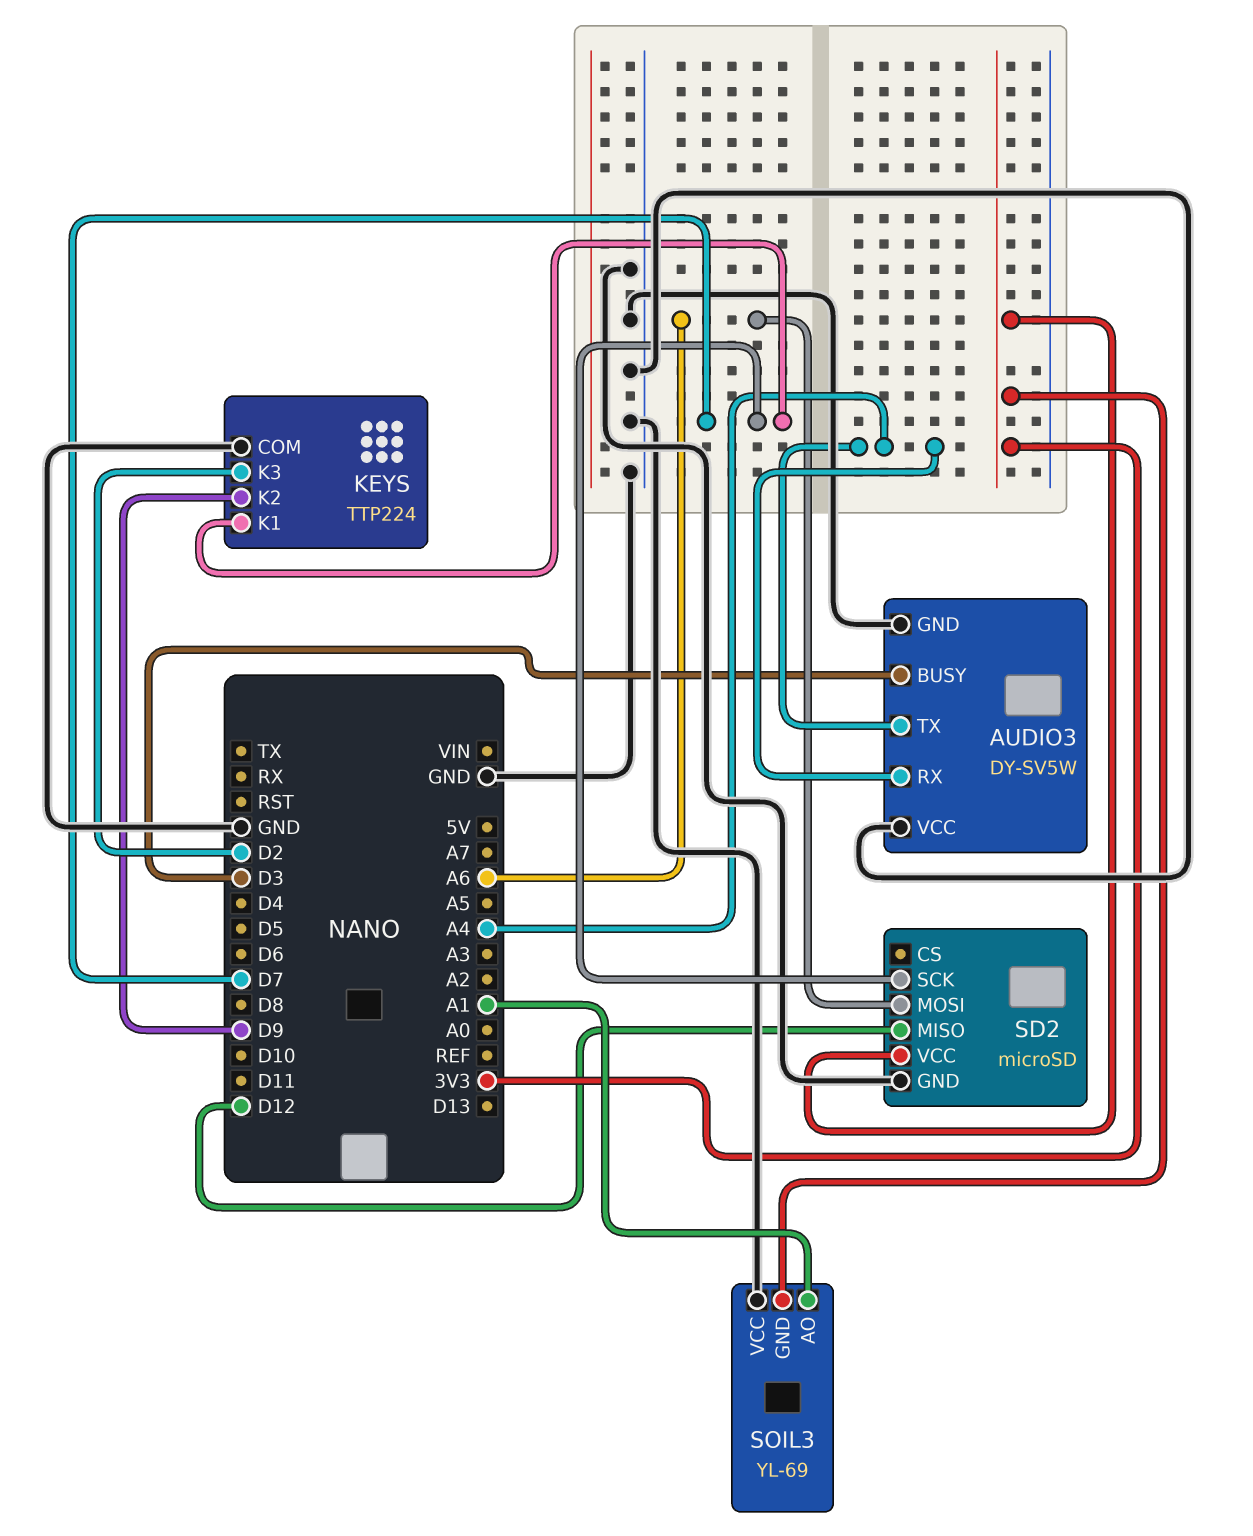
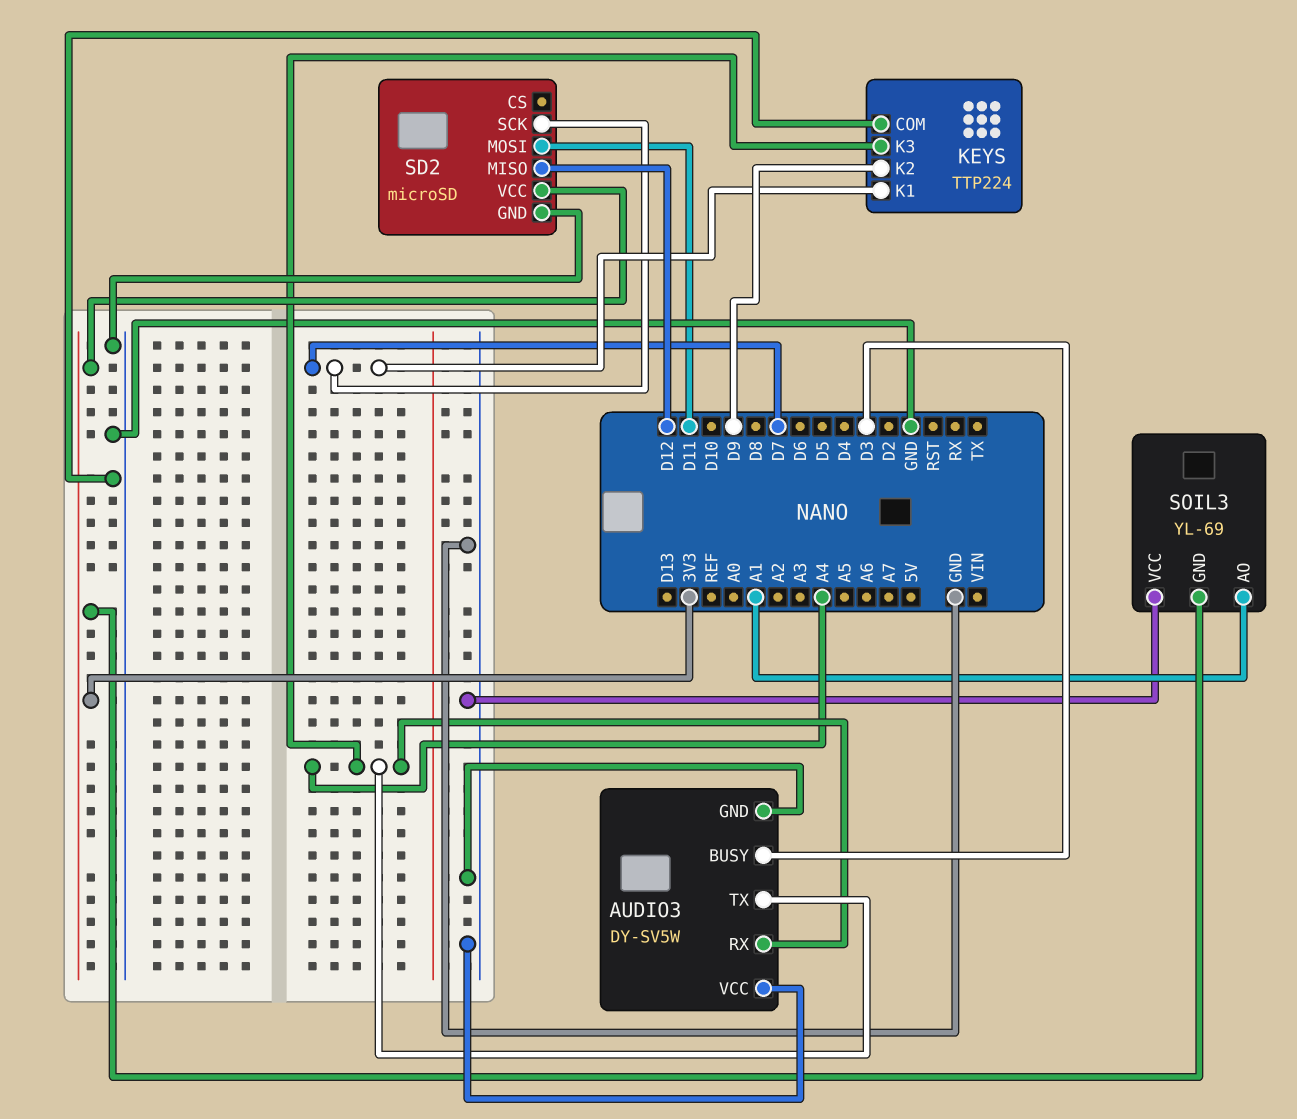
KEYS pin K3: D2 -> A4
SD2 pin MOSI: A6 -> D11

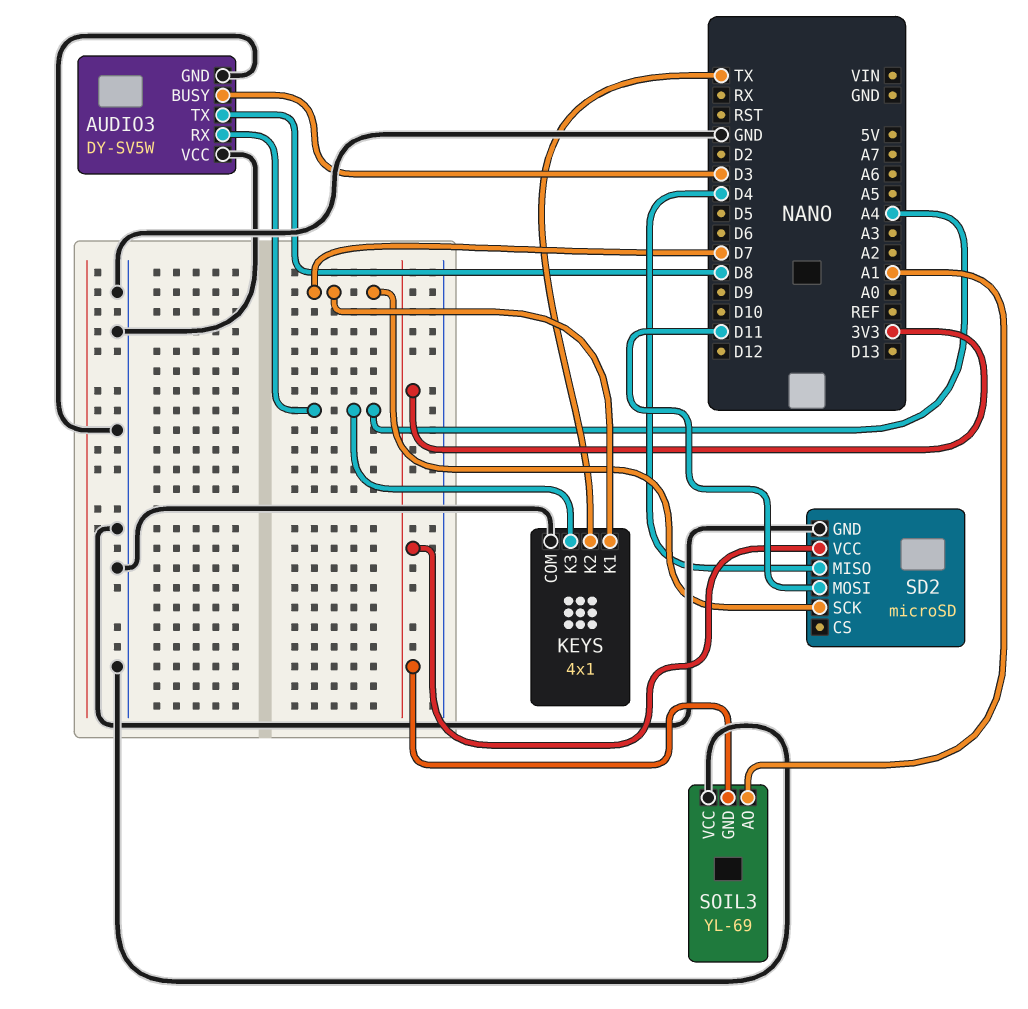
AUDIO3 pin TX: A4 -> D8
KEYS: TTP224 -> 4x1
KEYS pin K2: D9 -> TX
SD2 pin MISO: D12 -> D4

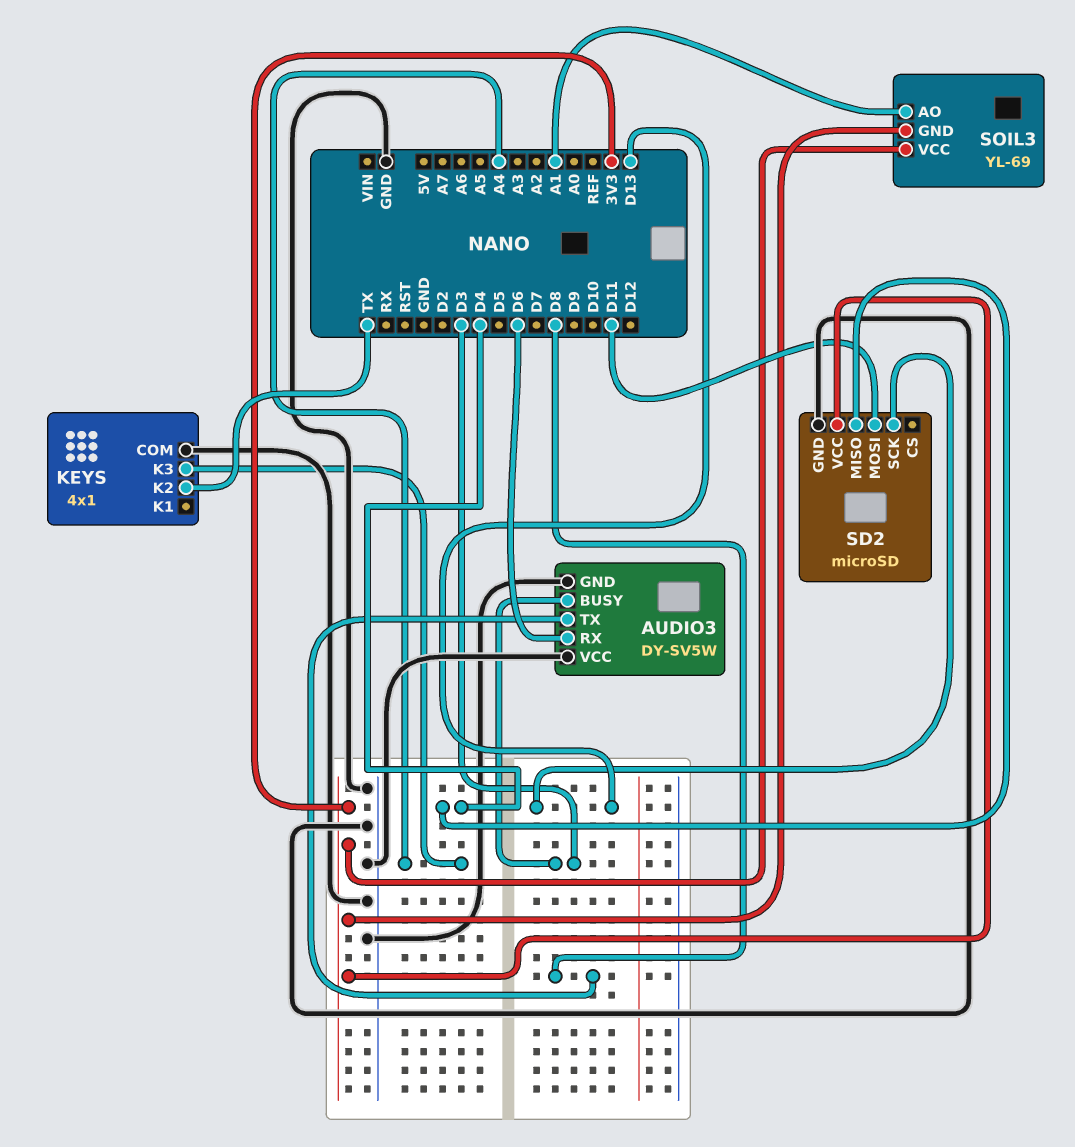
AUDIO3 pin RX: A4 -> D6
KEYS pin K1: D7 -> none
SD2 pin SCK: D7 -> D13
SOIL3 pin VCC: GND -> 3V3

